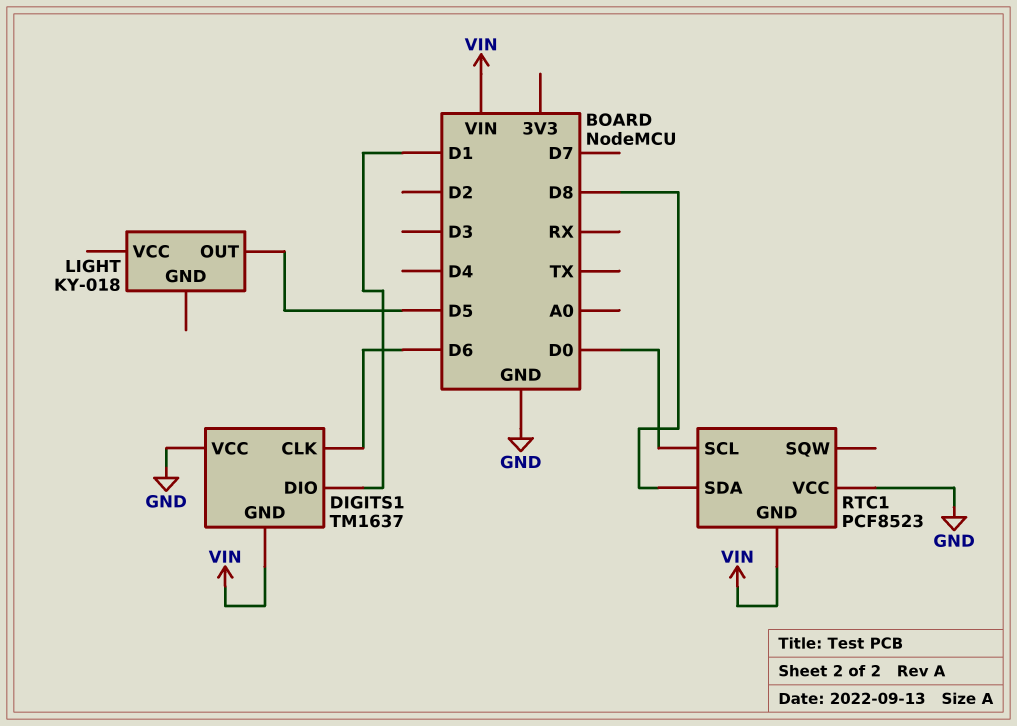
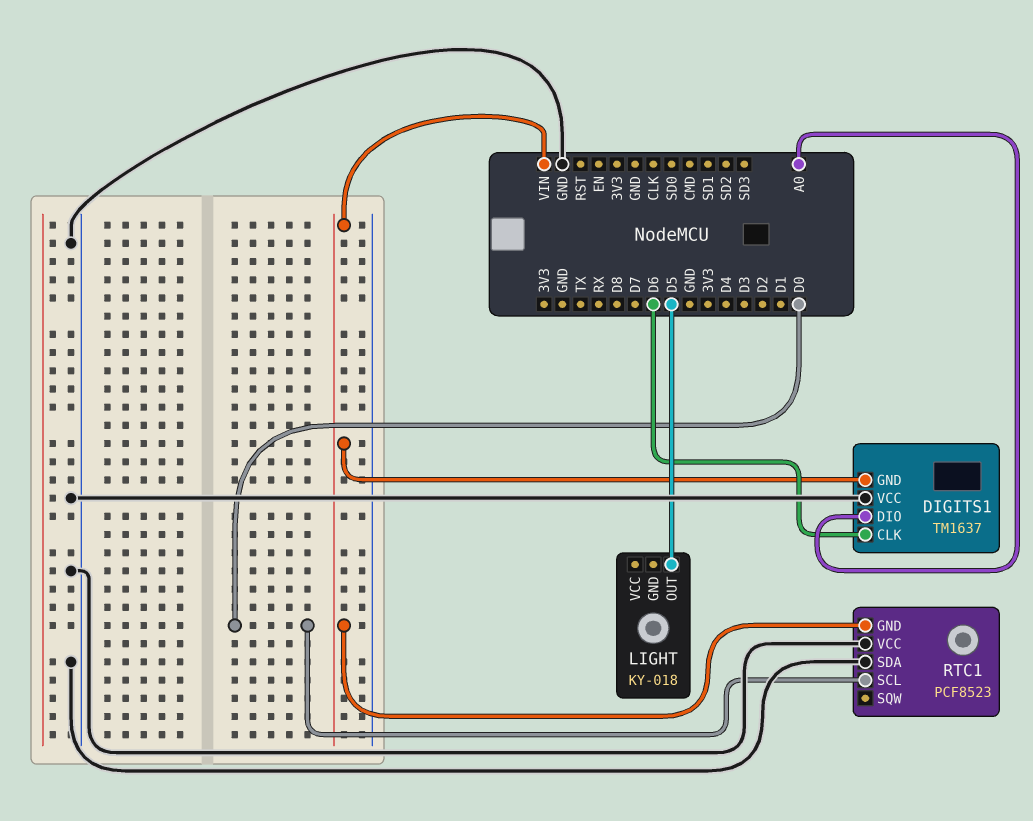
DIGITS1 pin DIO: D1 -> A0
RTC1 pin SDA: D8 -> GND

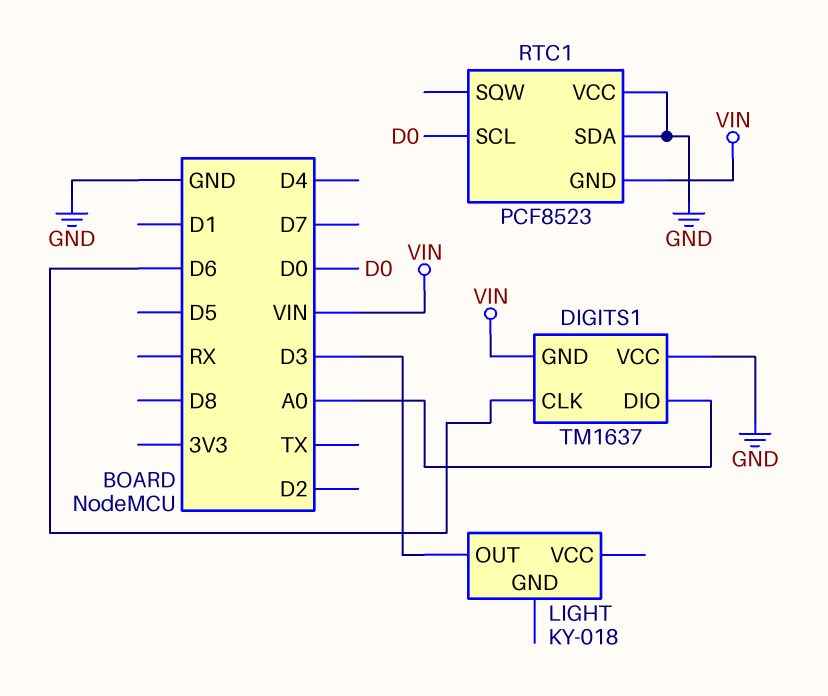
LIGHT pin OUT: D5 -> D3

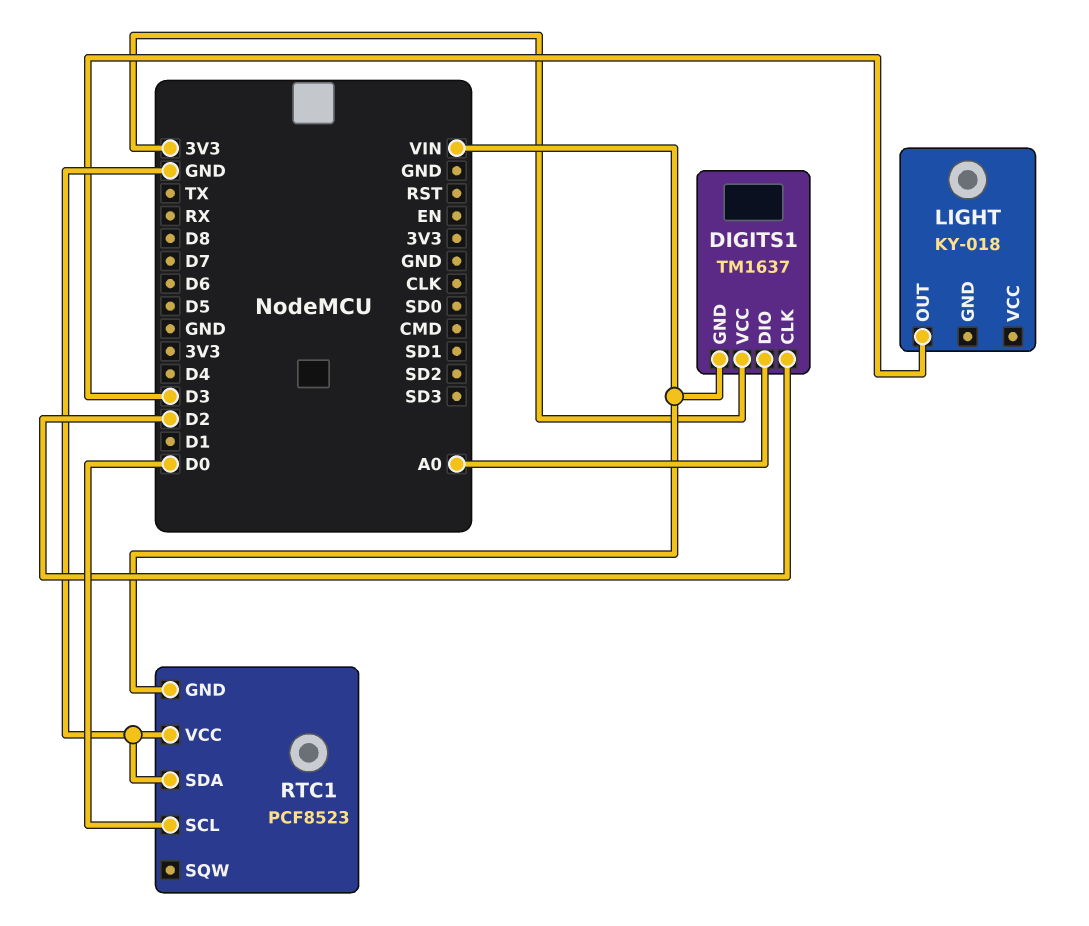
DIGITS1 pin CLK: D6 -> D2
DIGITS1 pin VCC: GND -> 3V3

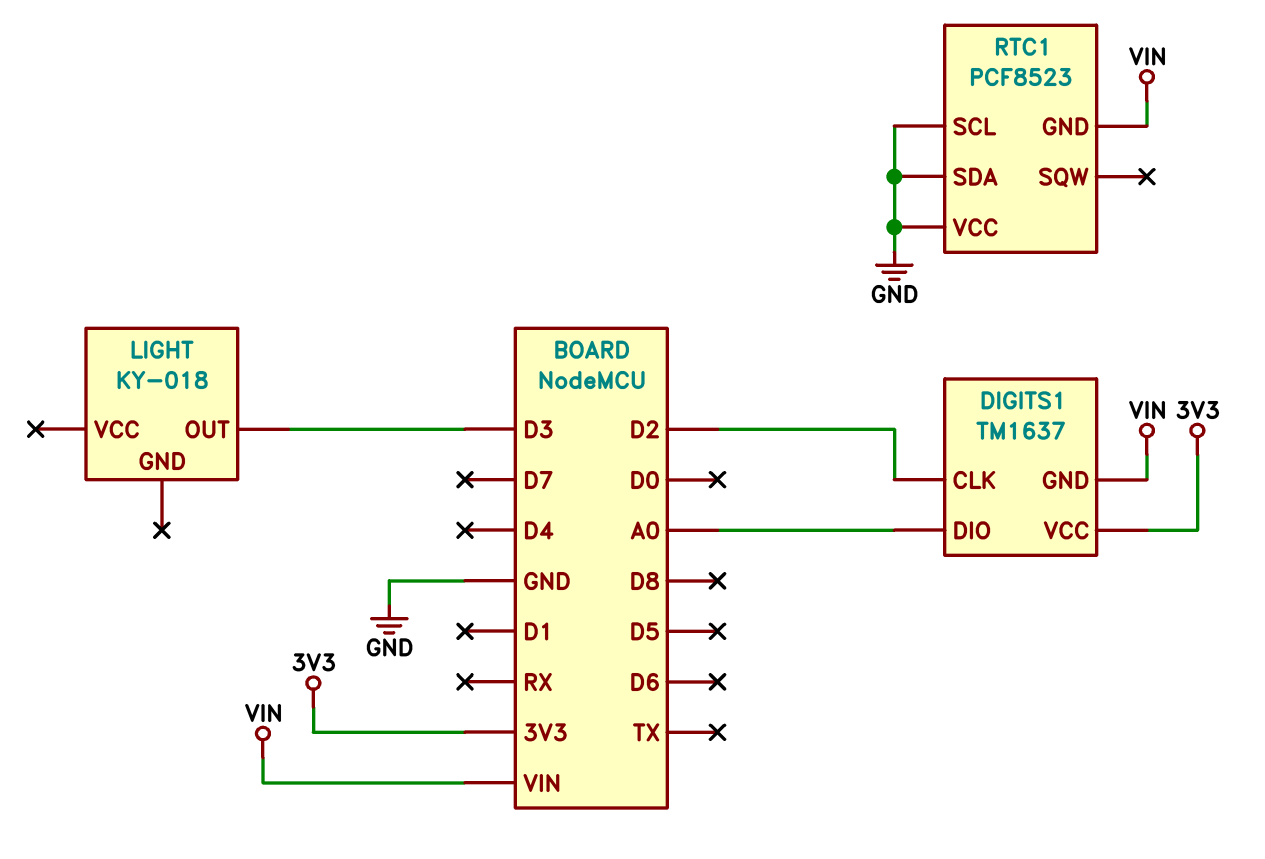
RTC1 pin SCL: D0 -> GND

